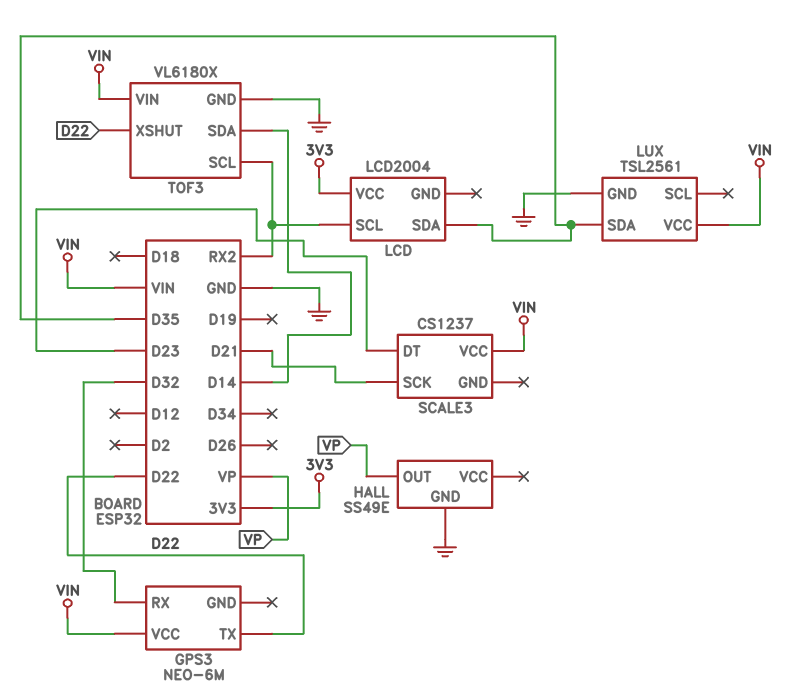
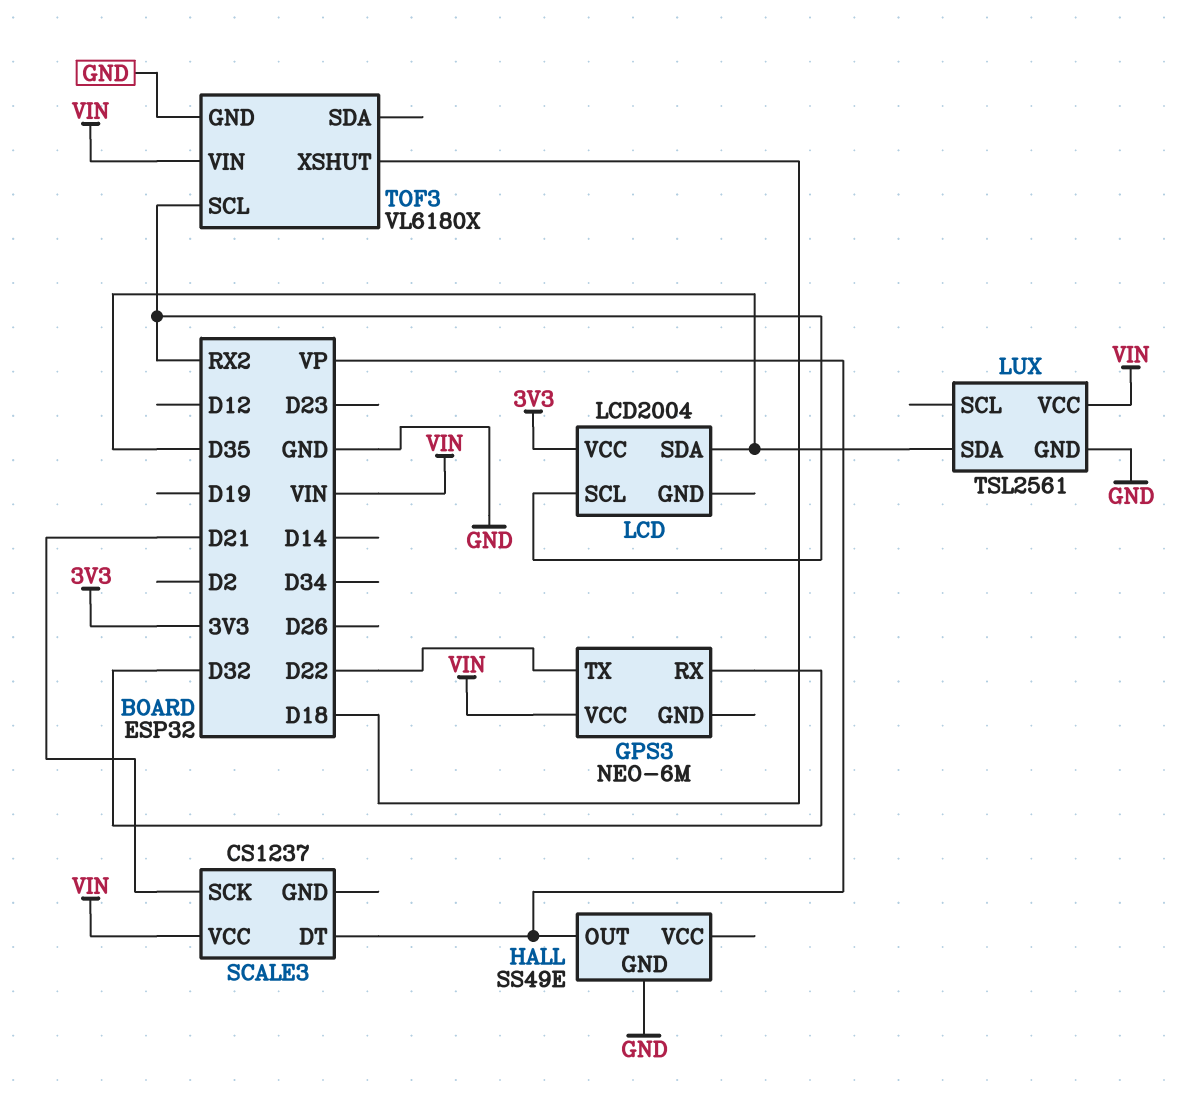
SCALE3 pin DT: D23 -> VP
TOF3 pin SDA: D14 -> none
TOF3 pin XSHUT: D22 -> D18

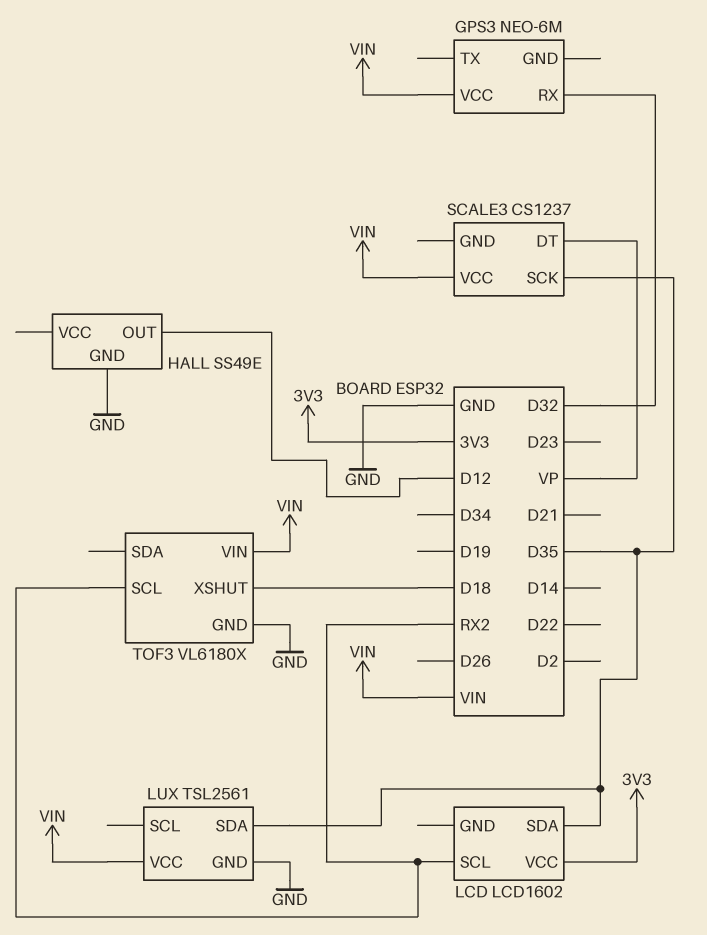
GPS3 pin TX: D22 -> none
HALL pin OUT: VP -> D12
LCD: LCD2004 -> LCD1602
SCALE3 pin SCK: D21 -> D35

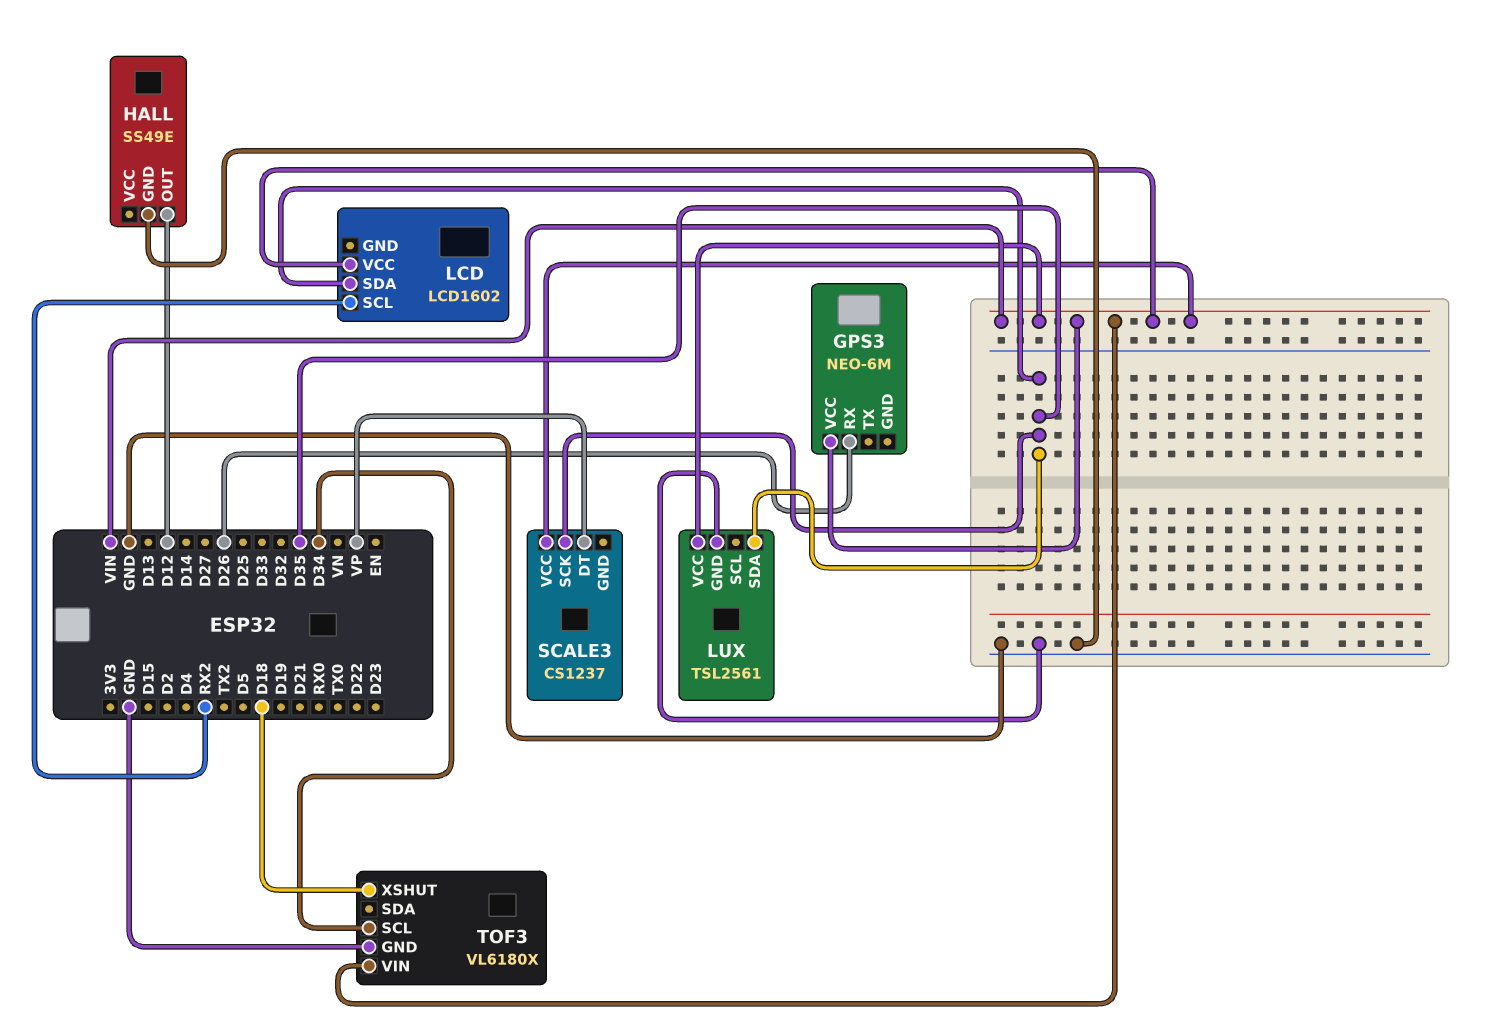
GPS3 pin RX: D32 -> D26
LCD pin VCC: 3V3 -> VIN
TOF3 pin SCL: RX2 -> D34

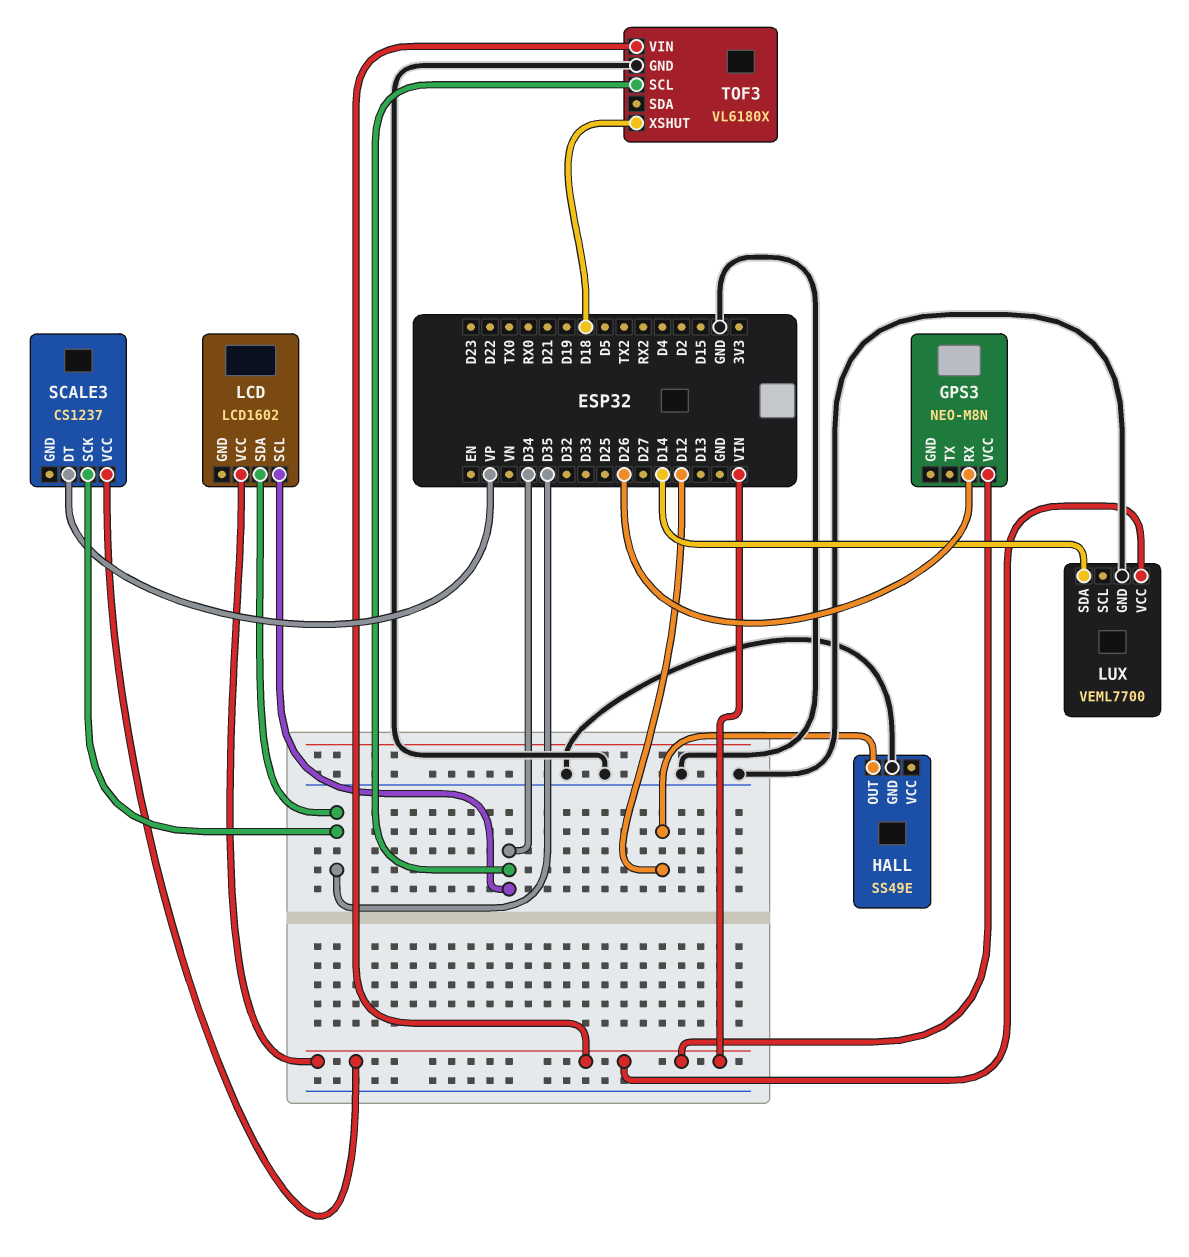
GPS3: NEO-6M -> NEO-M8N
LCD pin SCL: RX2 -> D34
LUX: TSL2561 -> VEML7700
LUX pin SDA: D35 -> D14

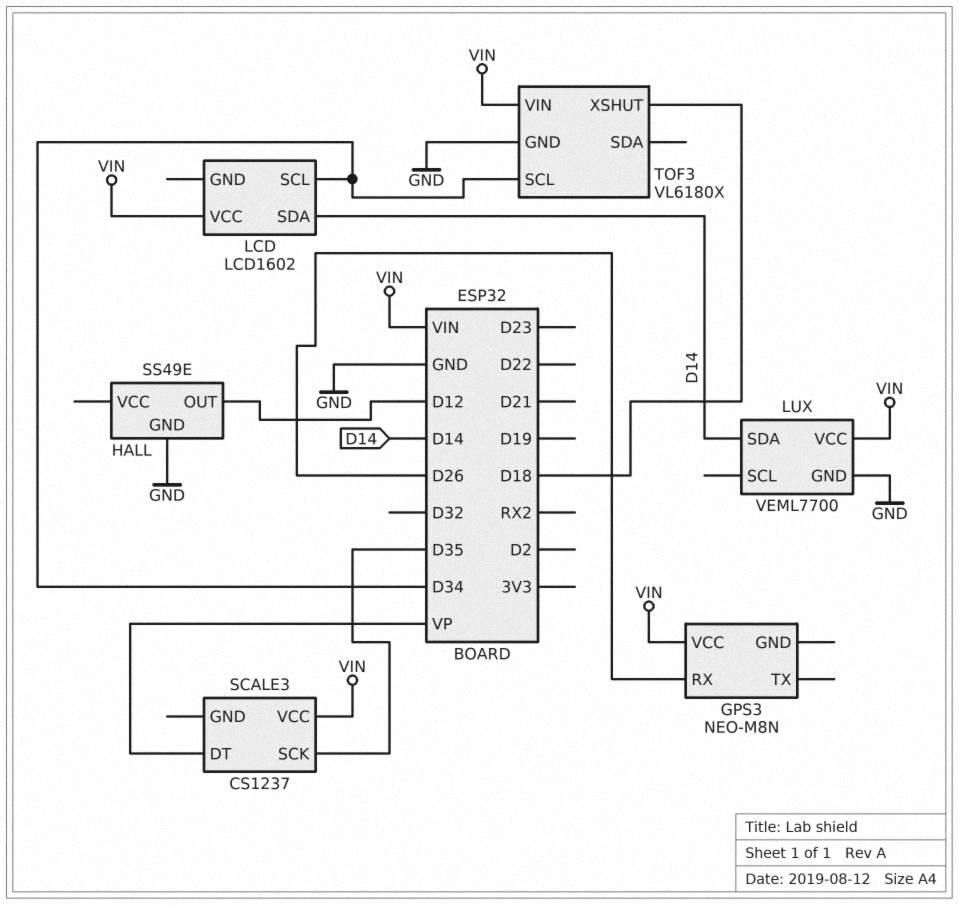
LCD pin SDA: D35 -> D14

